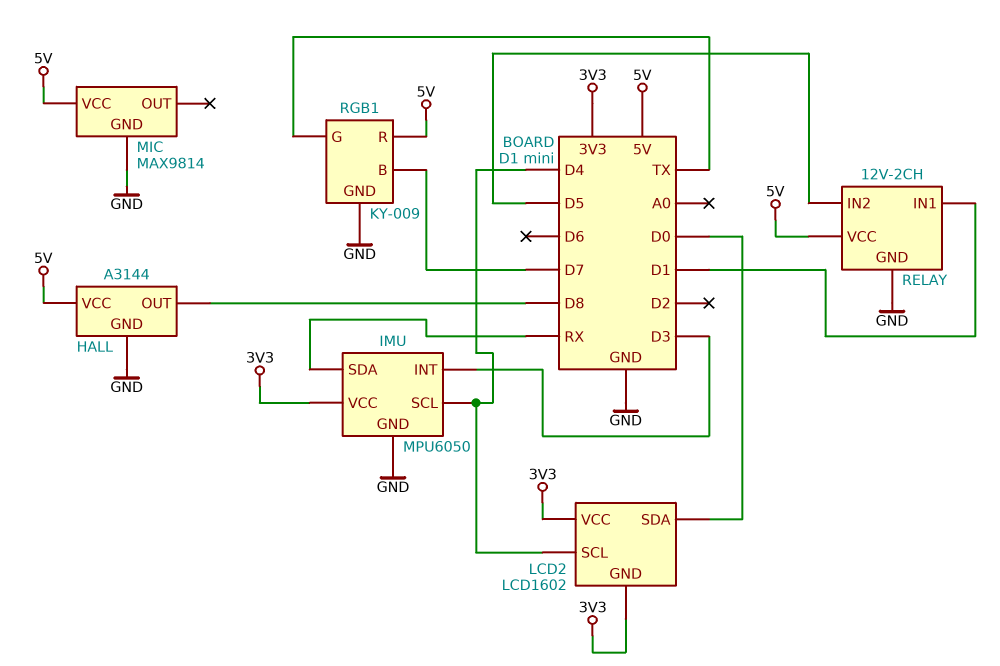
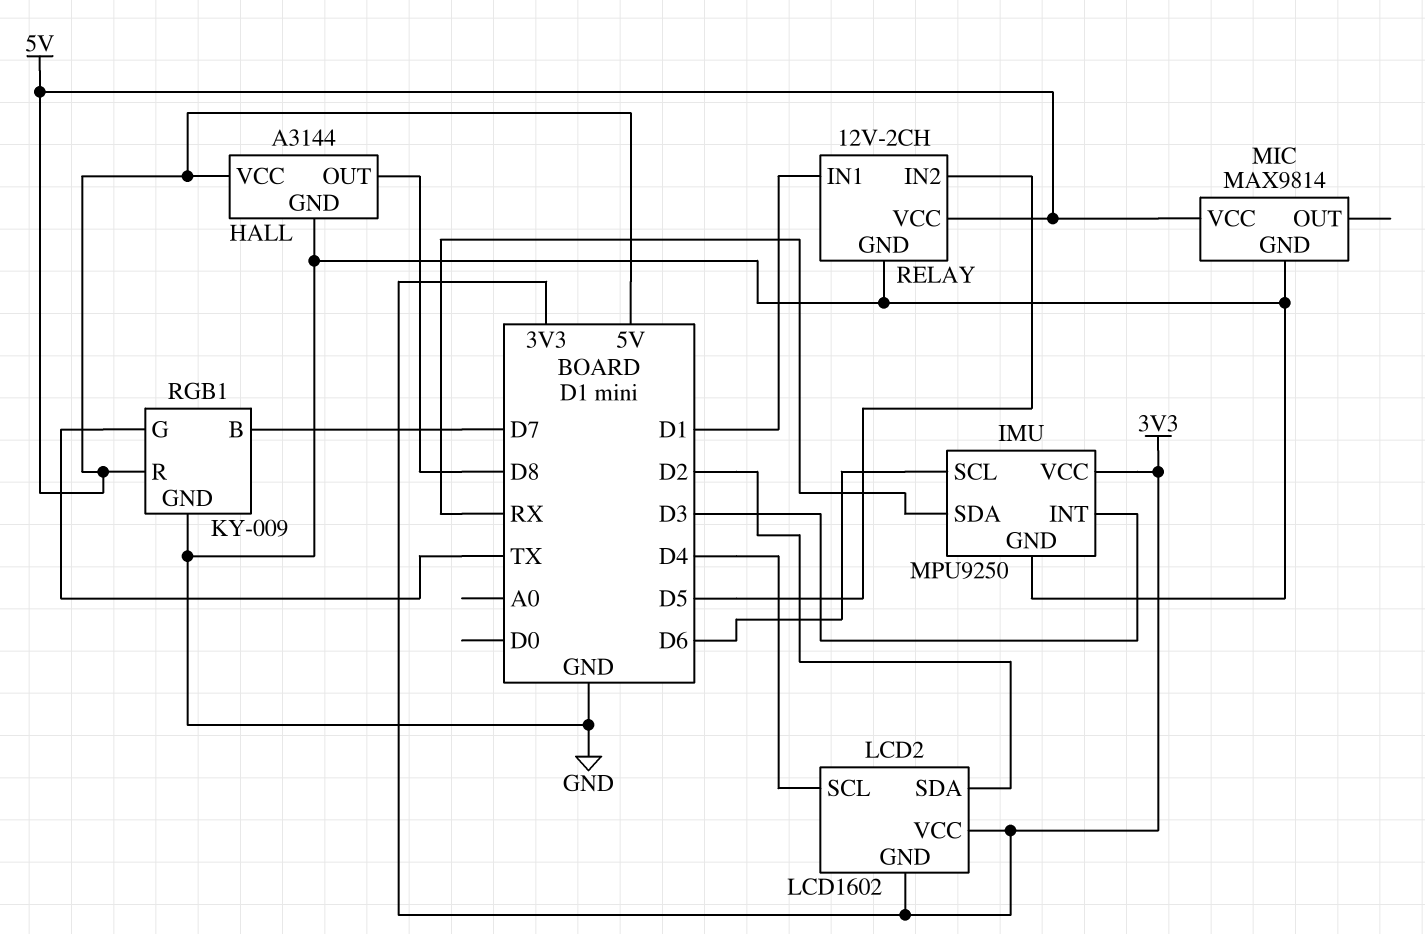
IMU: MPU6050 -> MPU9250
IMU pin SCL: D4 -> D6
LCD2 pin SDA: D0 -> D2

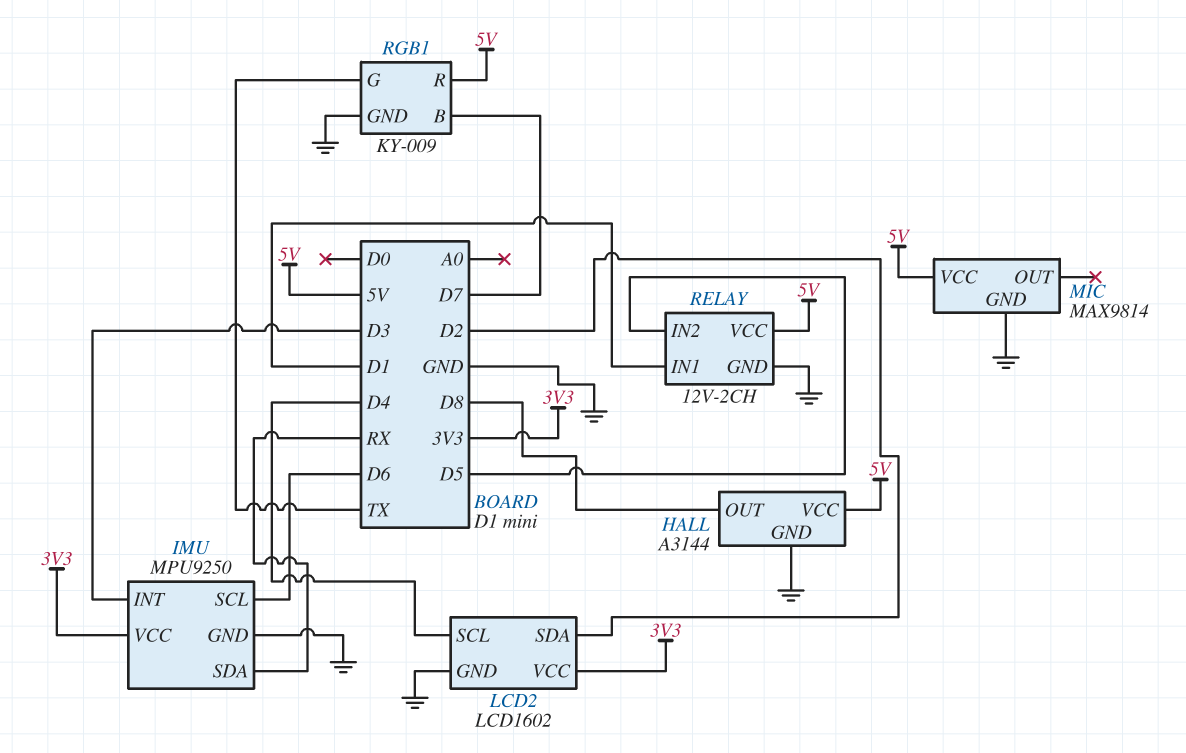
LCD2 pin GND: 3V3 -> GND

